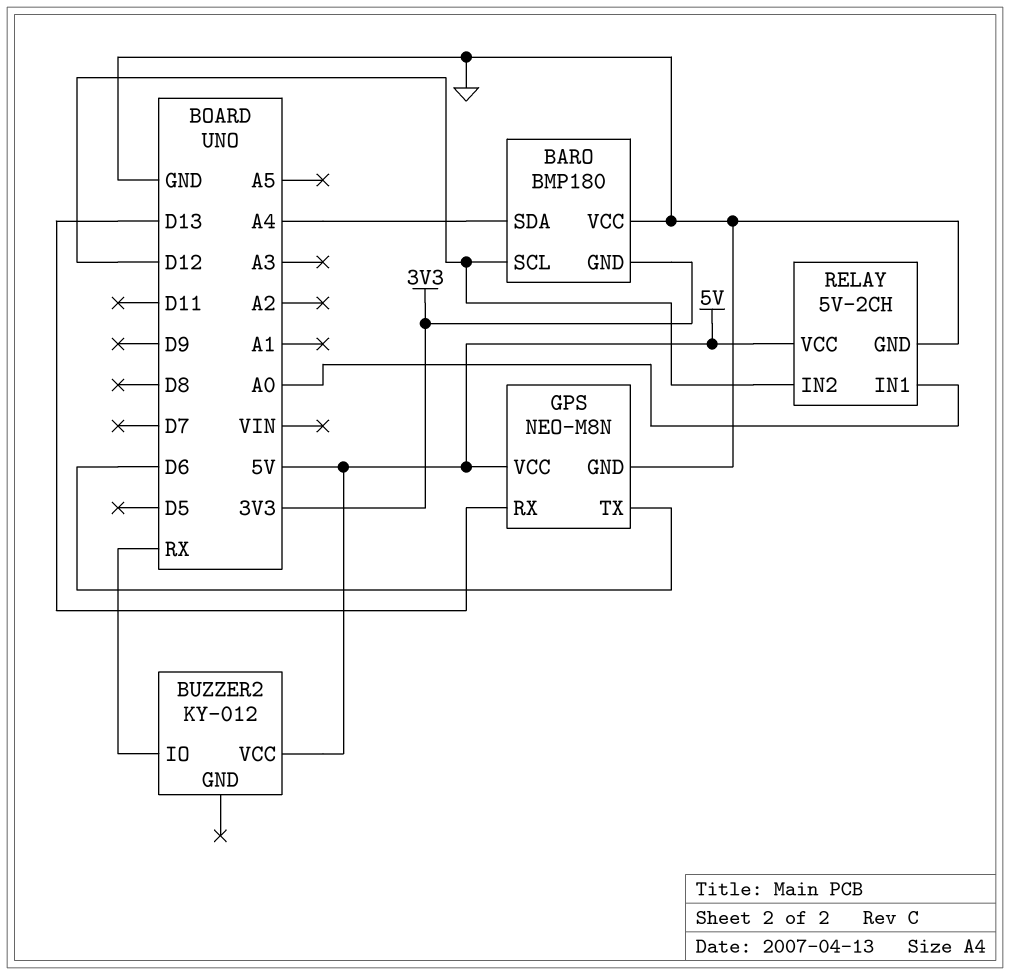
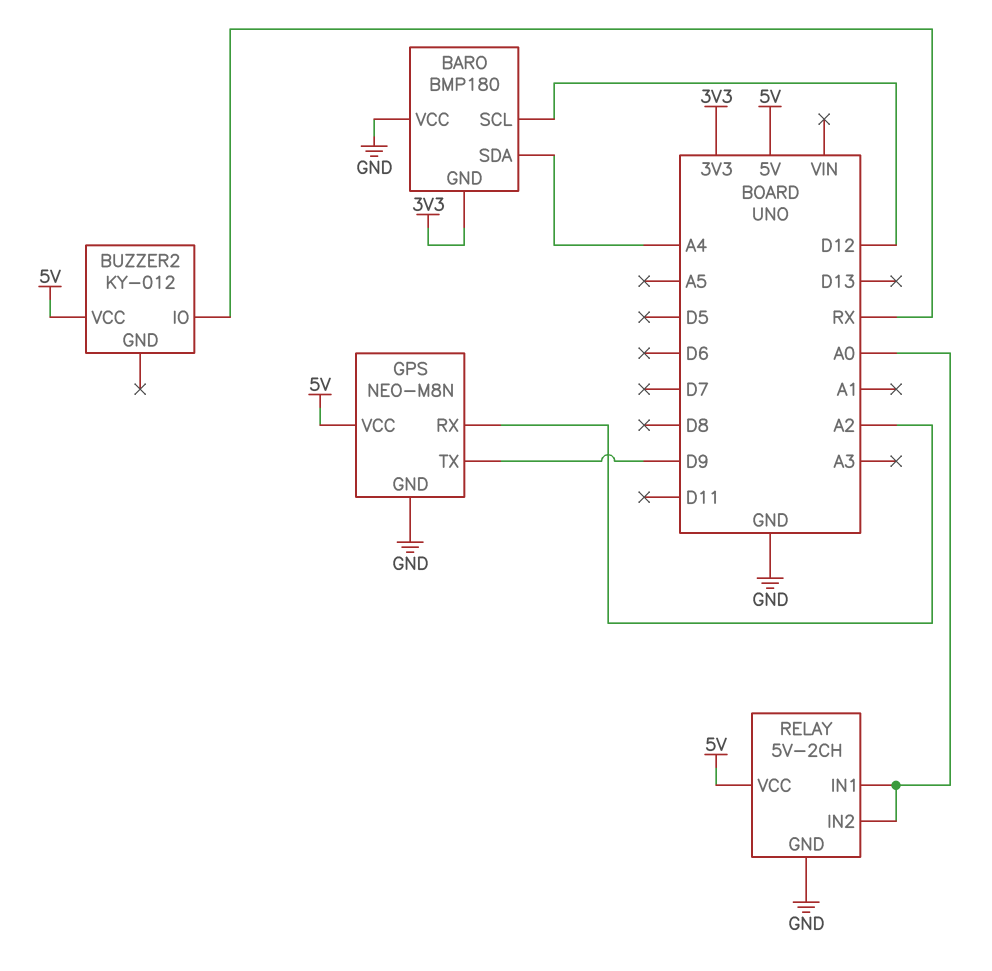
GPS pin RX: D13 -> A2
GPS pin TX: D6 -> D9
RELAY pin IN2: D12 -> A0

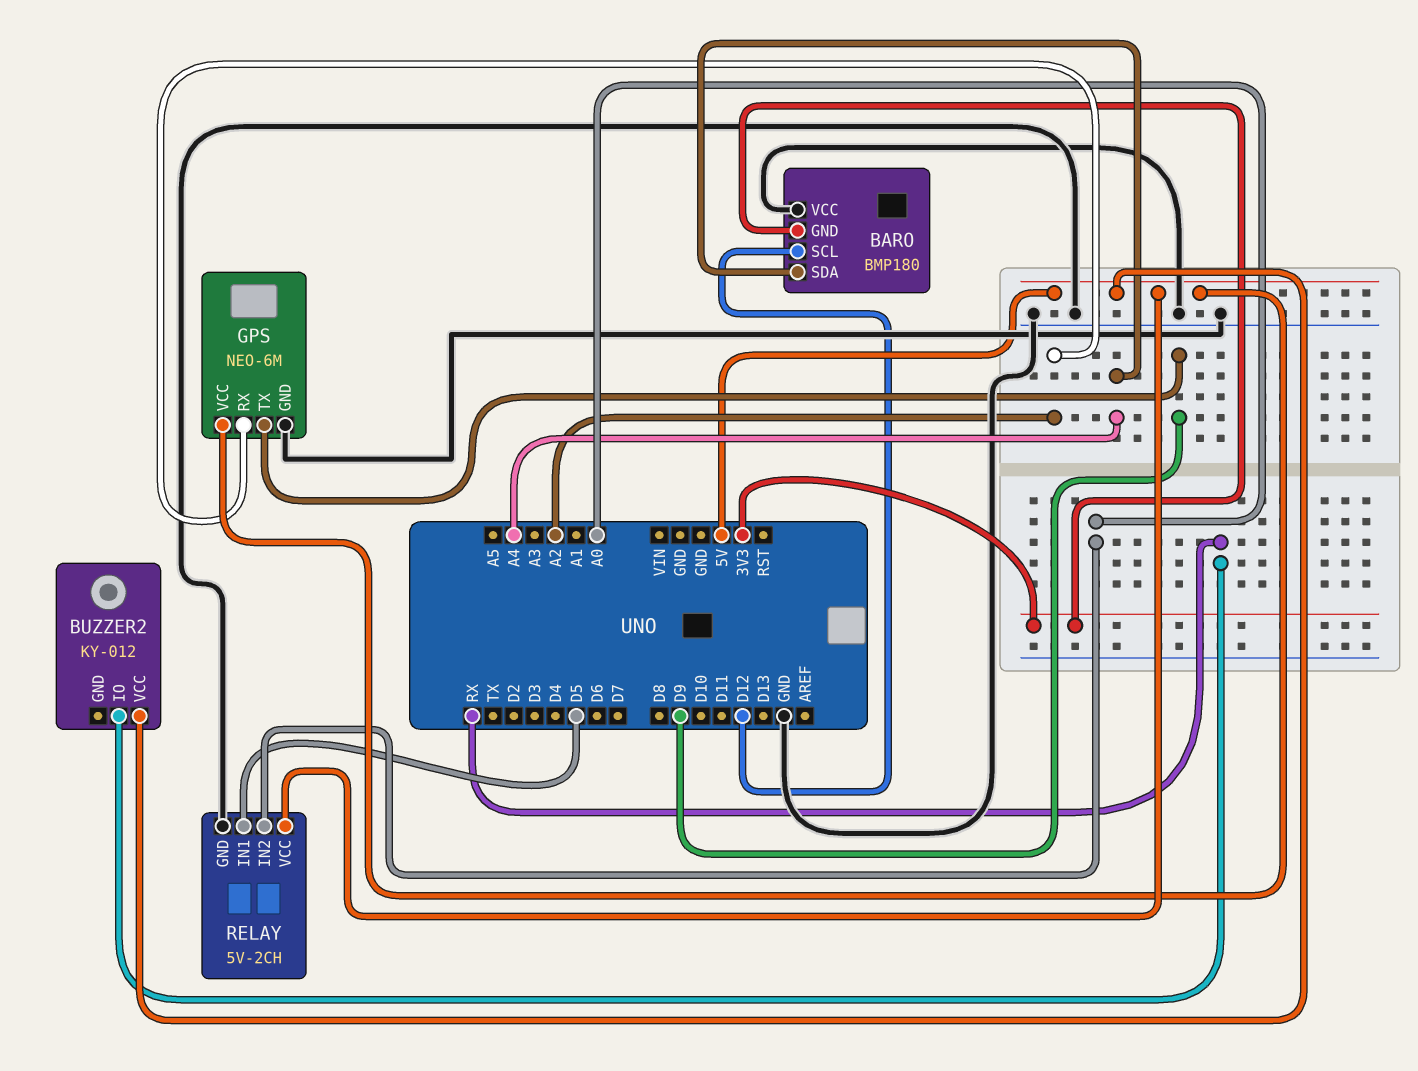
GPS: NEO-M8N -> NEO-6M
RELAY pin IN1: A0 -> D5

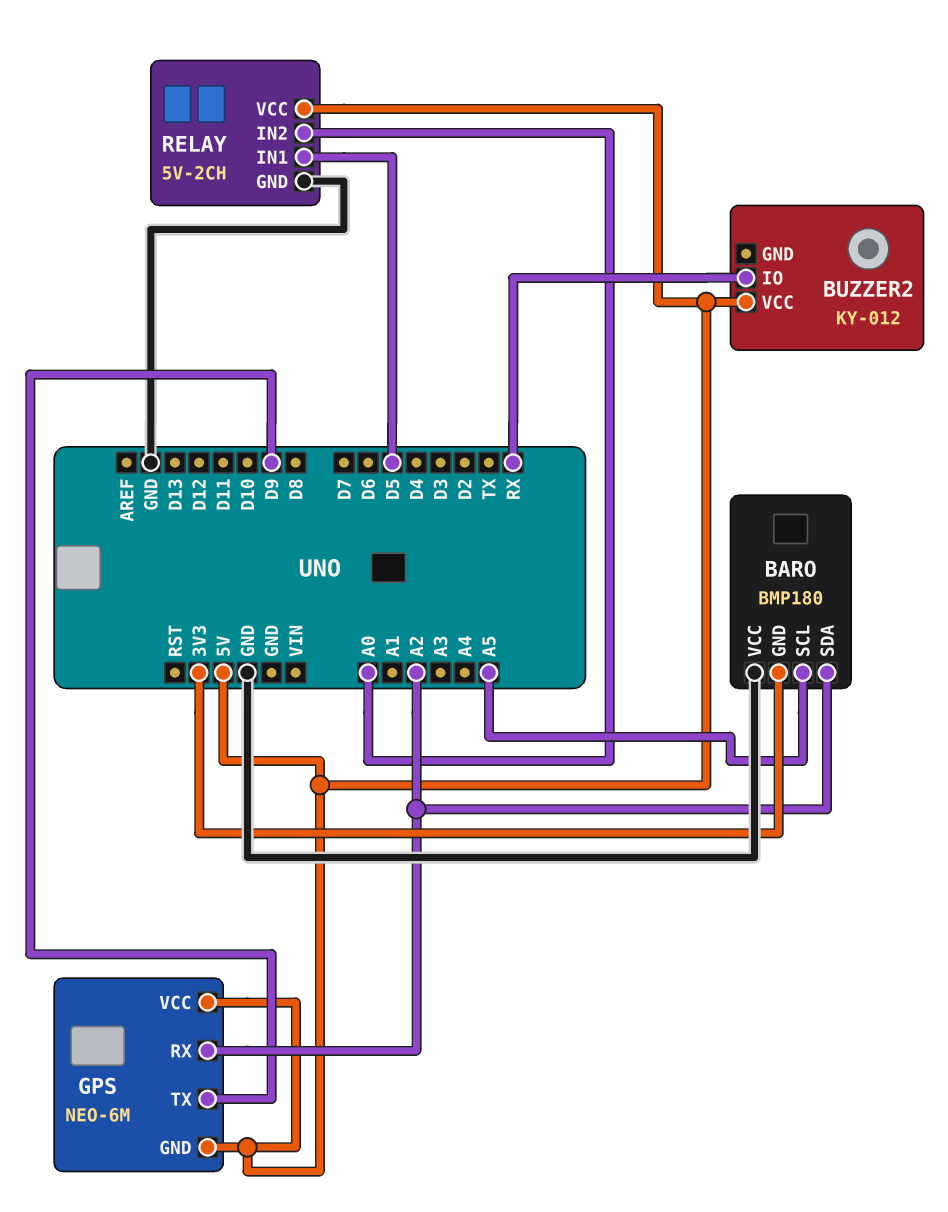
BARO pin SCL: D12 -> A5
BARO pin SDA: A4 -> A2
GPS pin GND: GND -> 5V

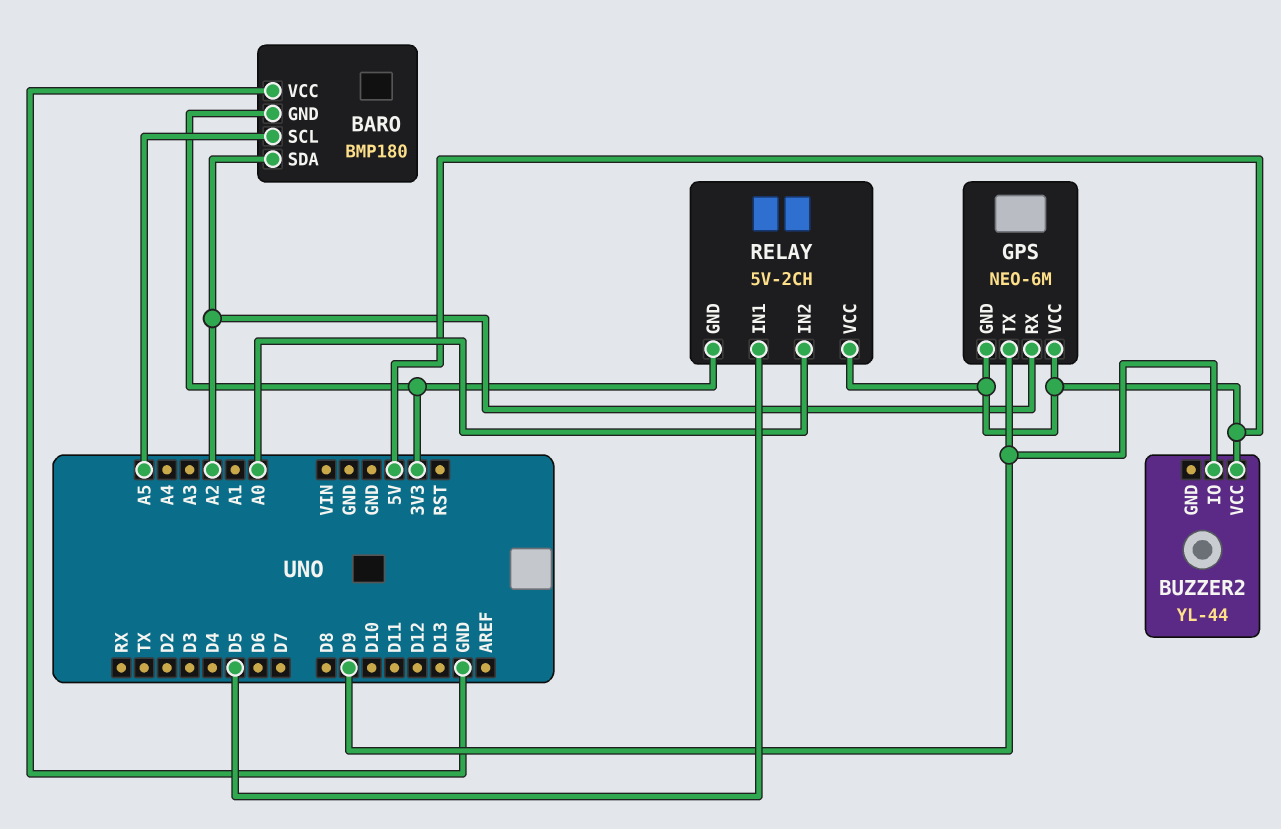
BUZZER2: KY-012 -> YL-44
BUZZER2 pin IO: RX -> D9
RELAY pin GND: GND -> 3V3

